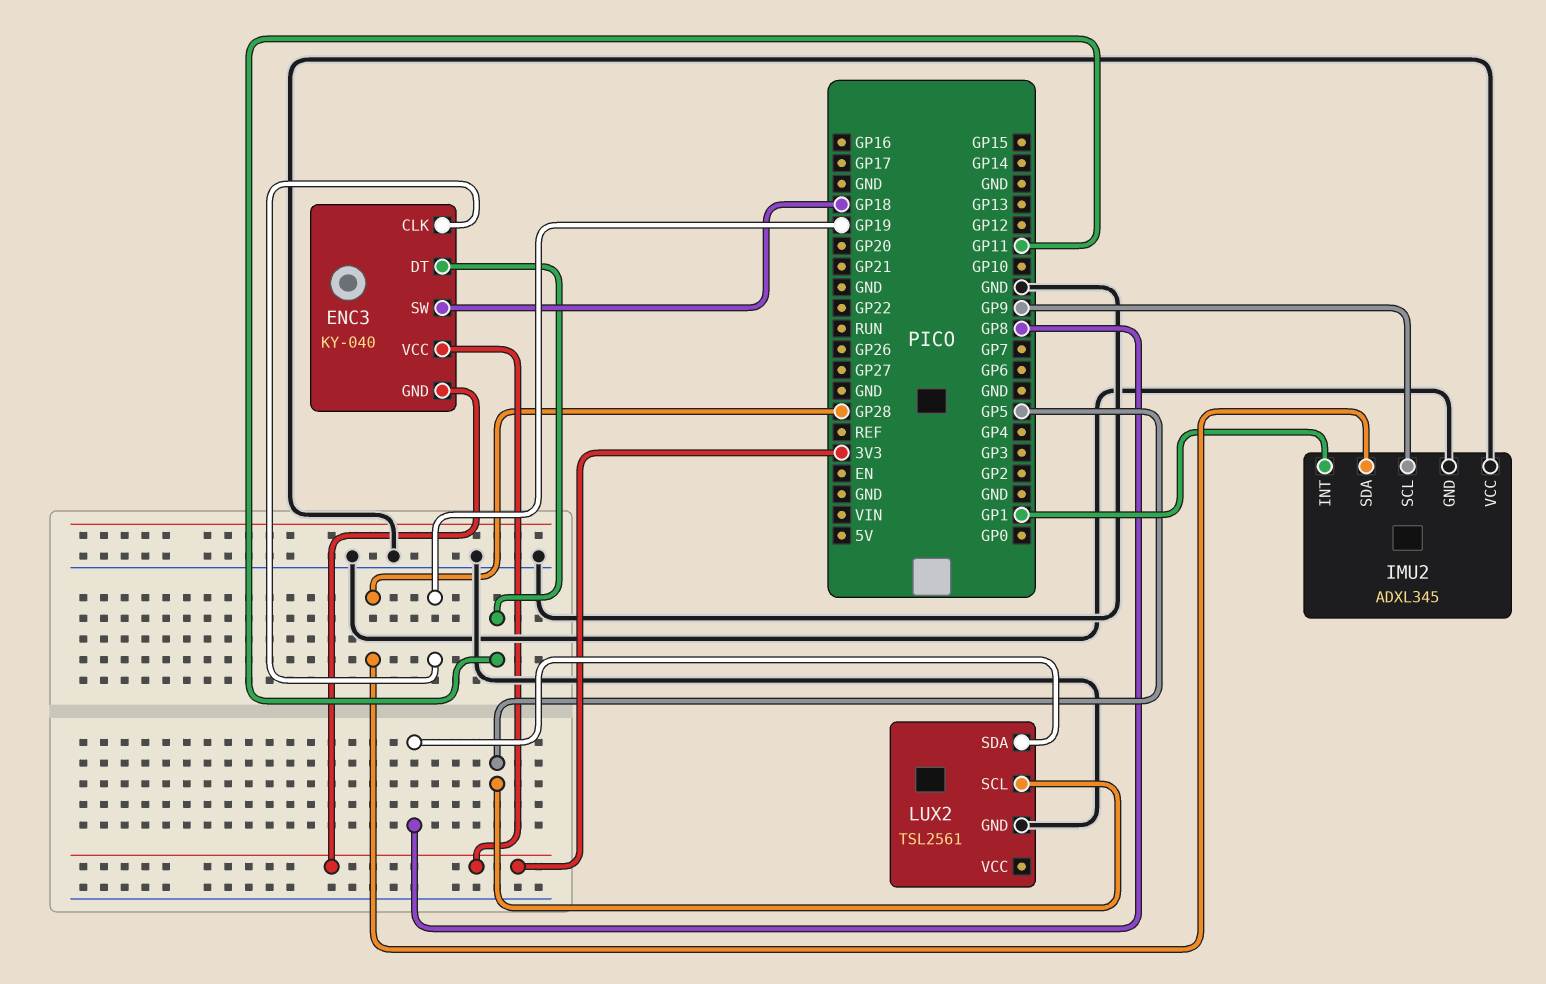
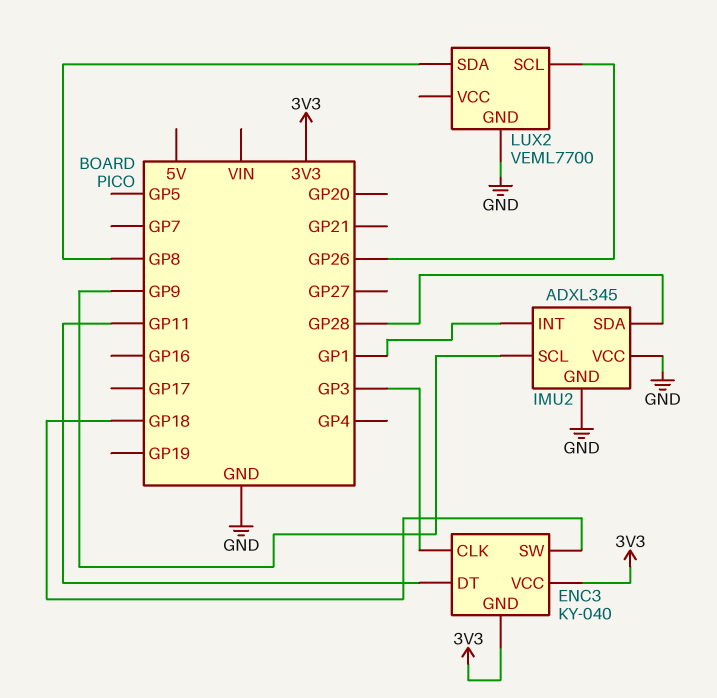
ENC3 pin CLK: GP19 -> GP3
LUX2: TSL2561 -> VEML7700
LUX2 pin SCL: GP5 -> GP26

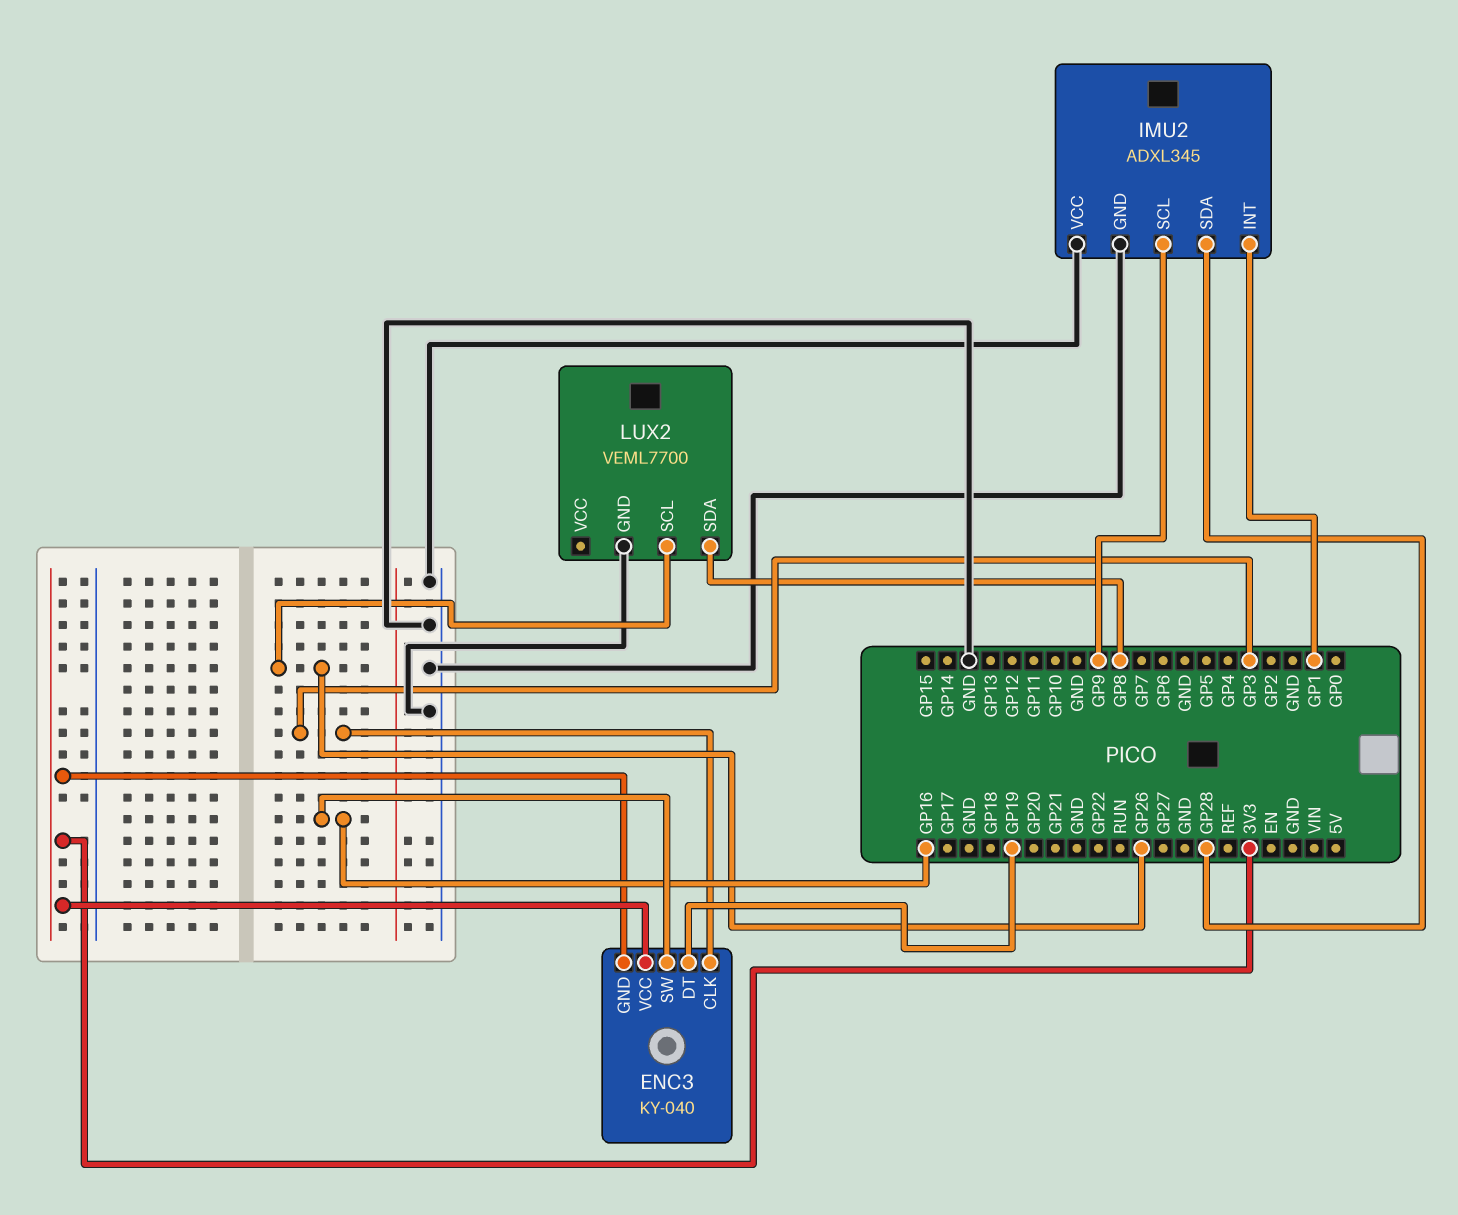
ENC3 pin DT: GP11 -> GP19
ENC3 pin SW: GP18 -> GP16

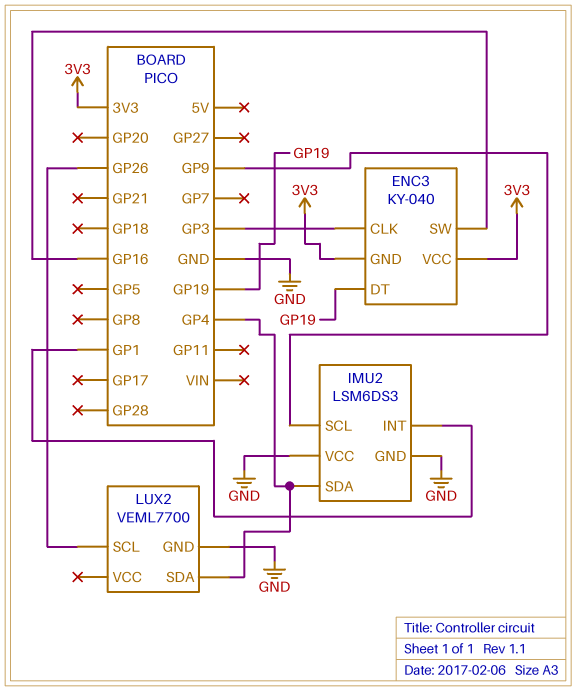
IMU2: ADXL345 -> LSM6DS3
IMU2 pin SDA: GP28 -> GP4
LUX2 pin SDA: GP8 -> GP4

